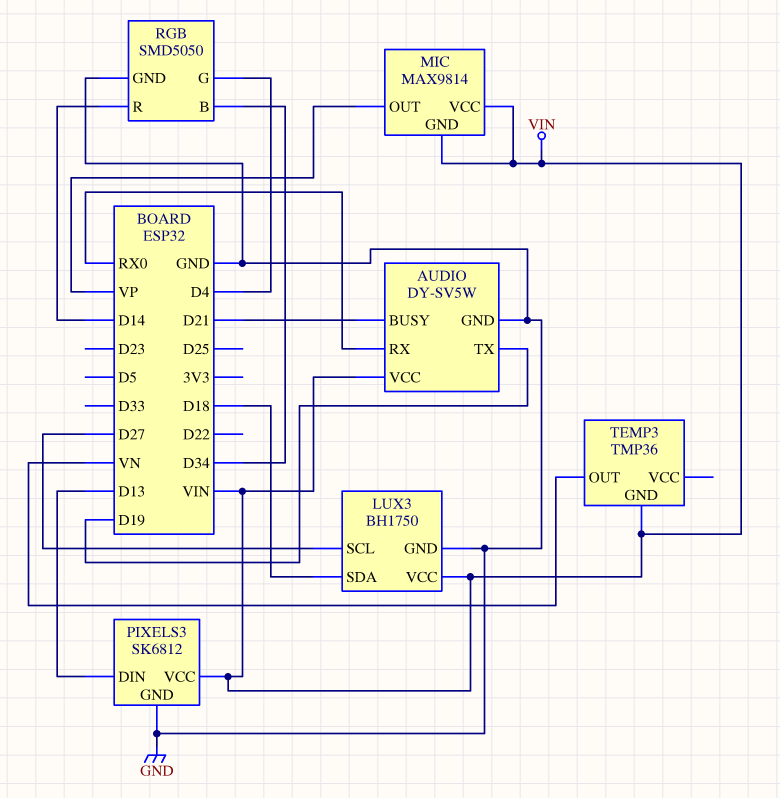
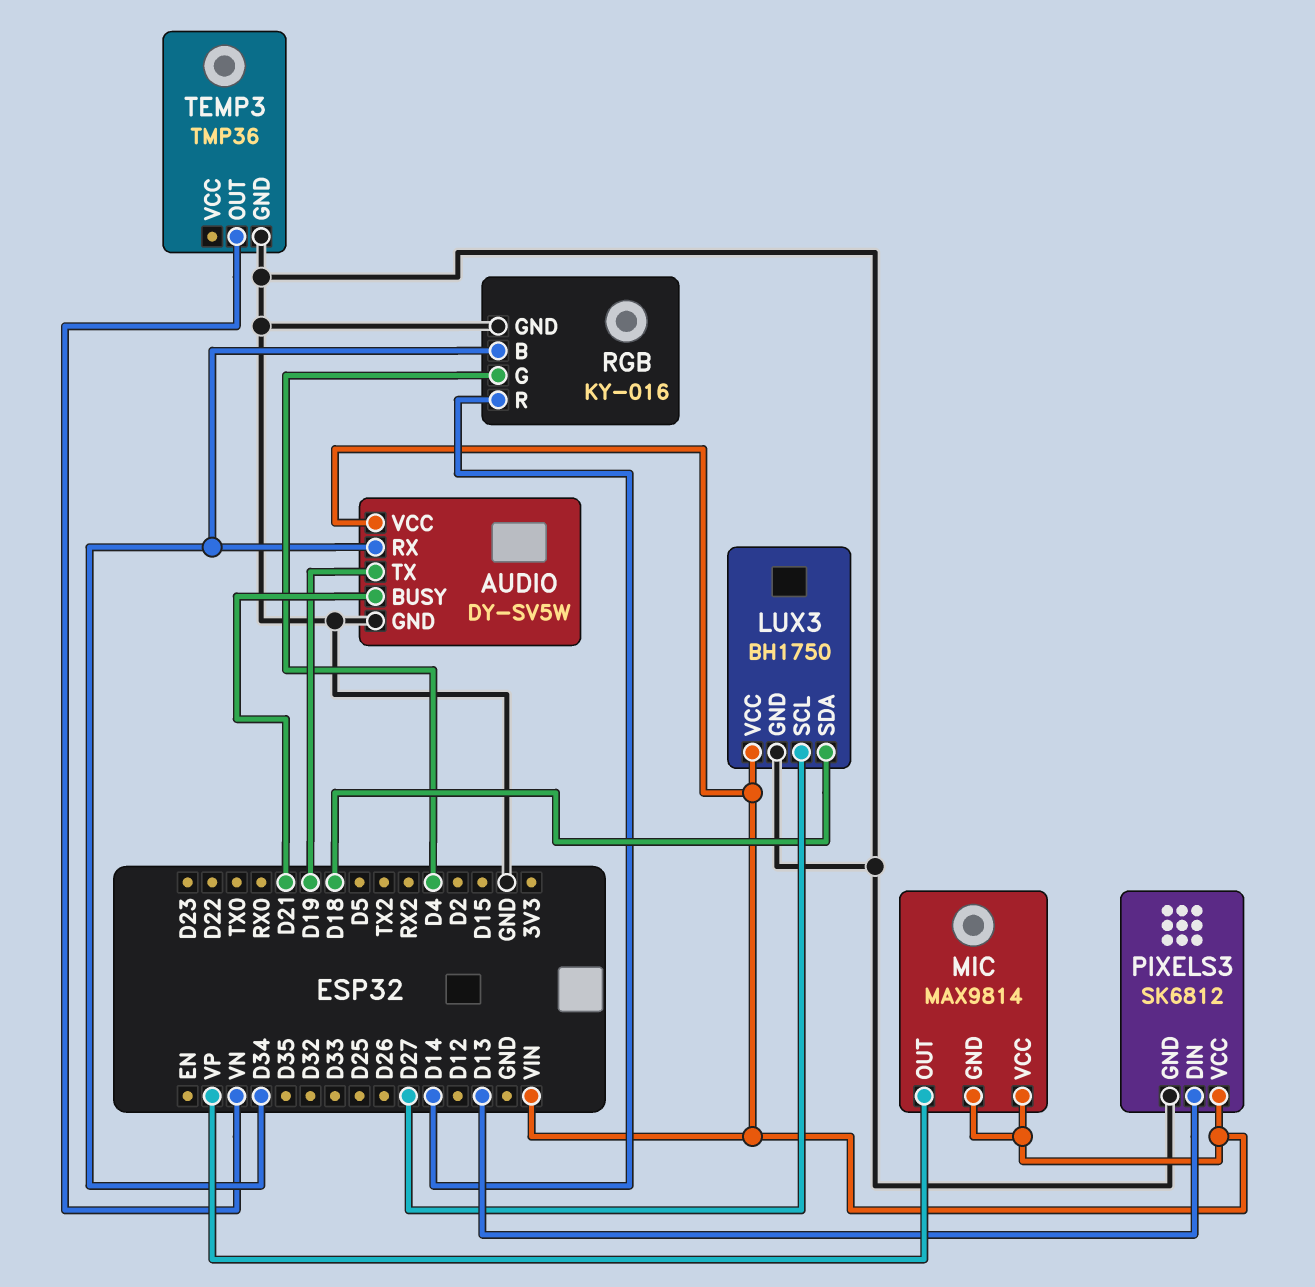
AUDIO pin RX: RX0 -> D34
RGB: SMD5050 -> KY-016
TEMP3 pin GND: VIN -> GND

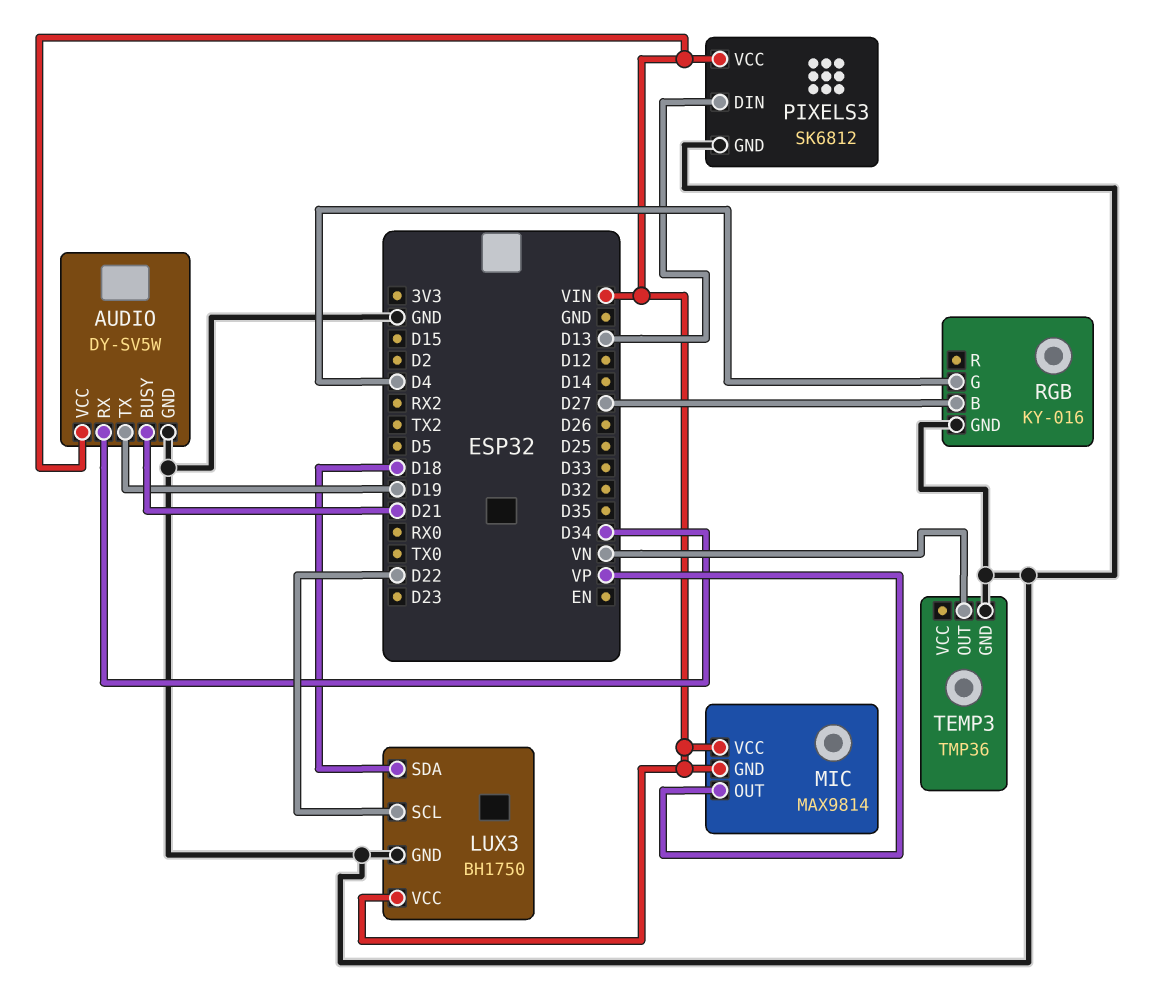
LUX3 pin SCL: D27 -> D22
RGB pin B: D34 -> D27
RGB pin R: D14 -> none

